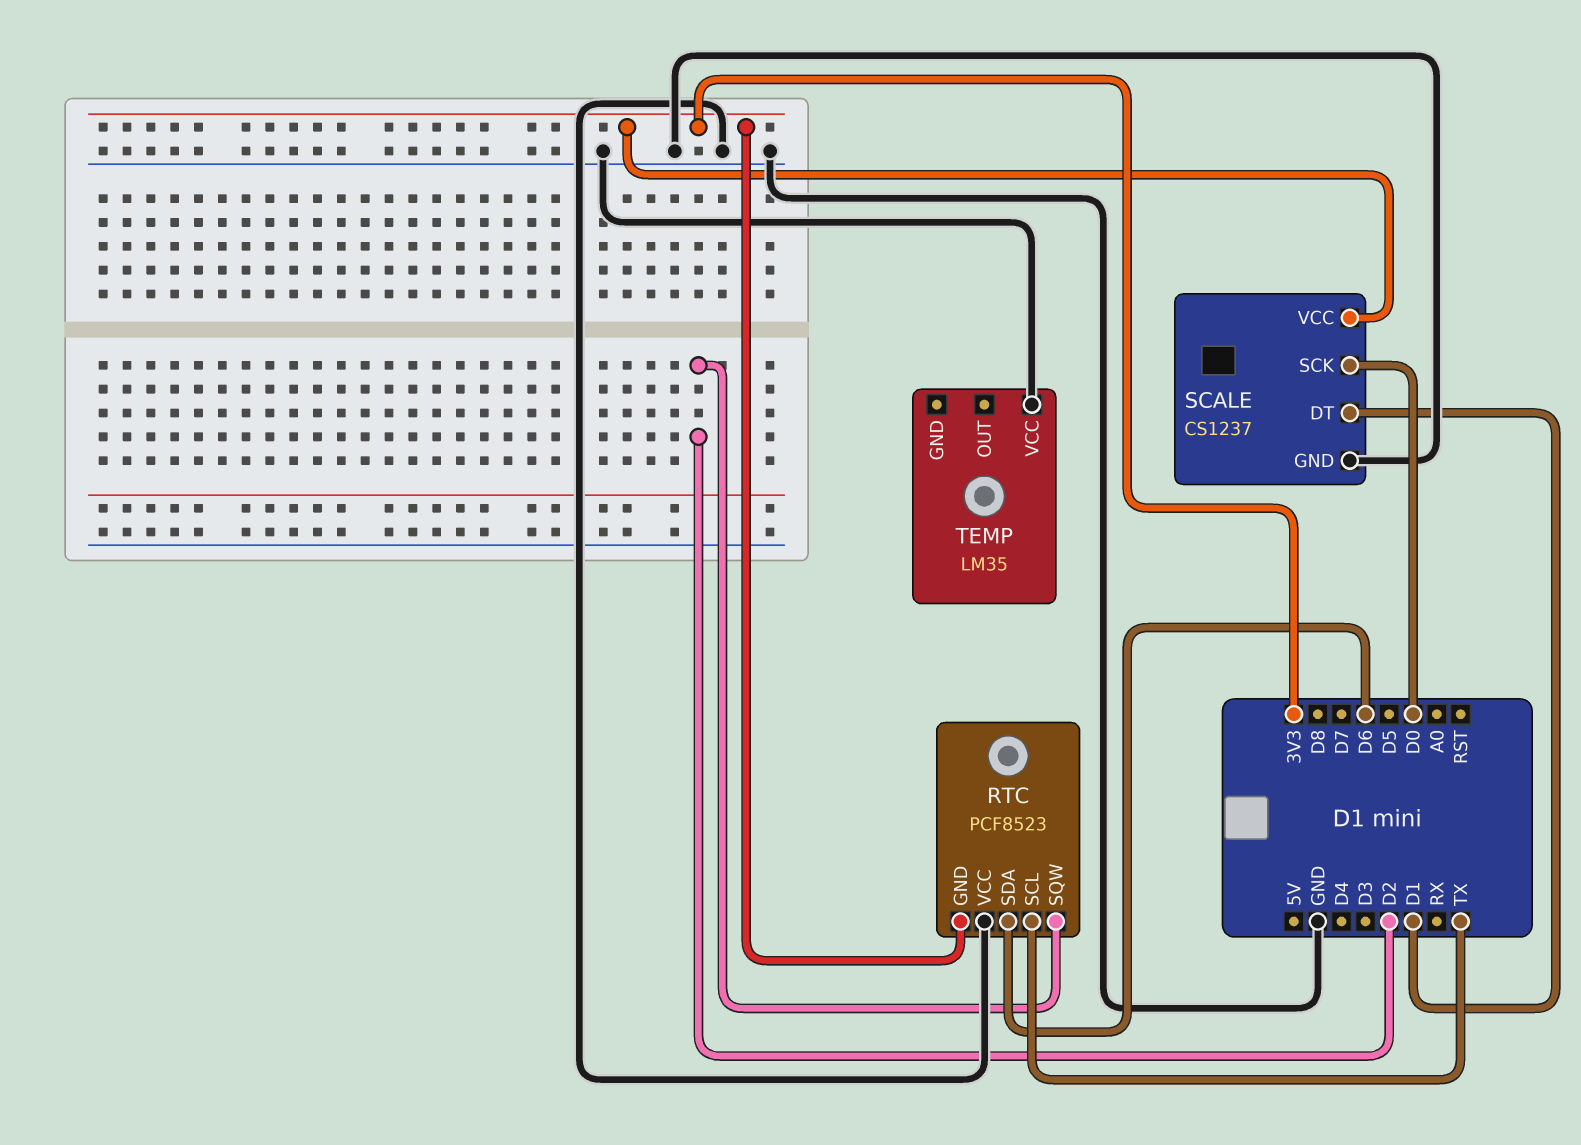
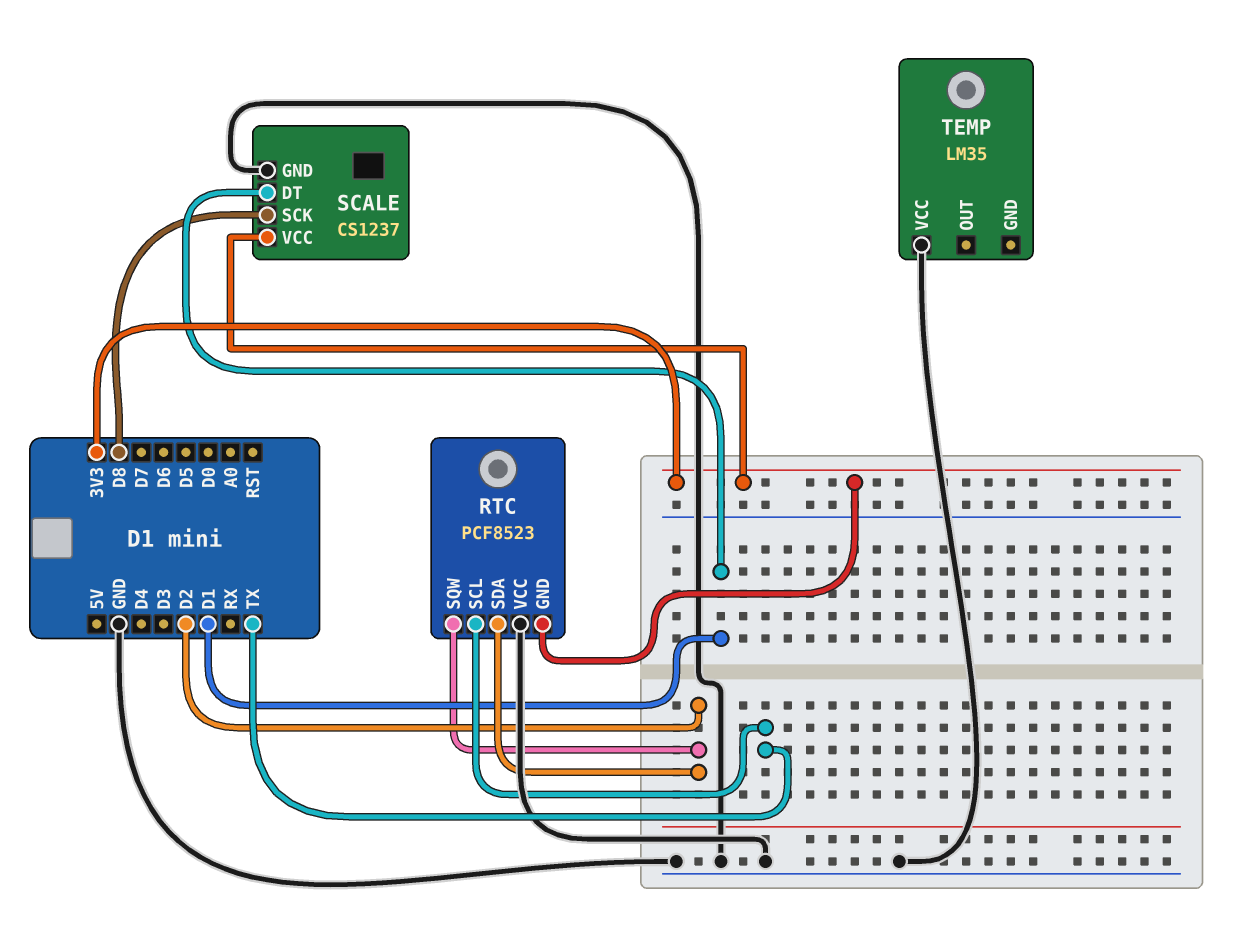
RTC pin SDA: D6 -> D2
SCALE pin SCK: D0 -> D8

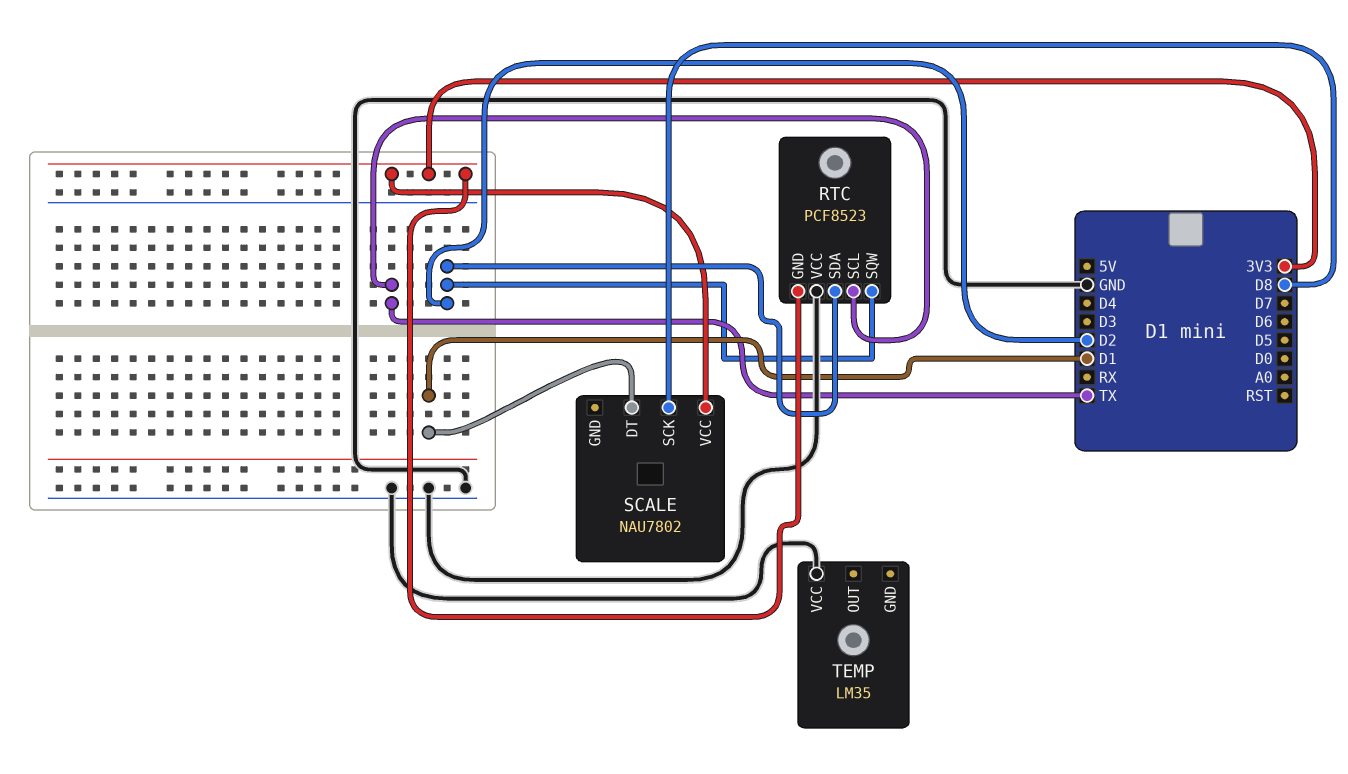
SCALE: CS1237 -> NAU7802
SCALE pin GND: GND -> none

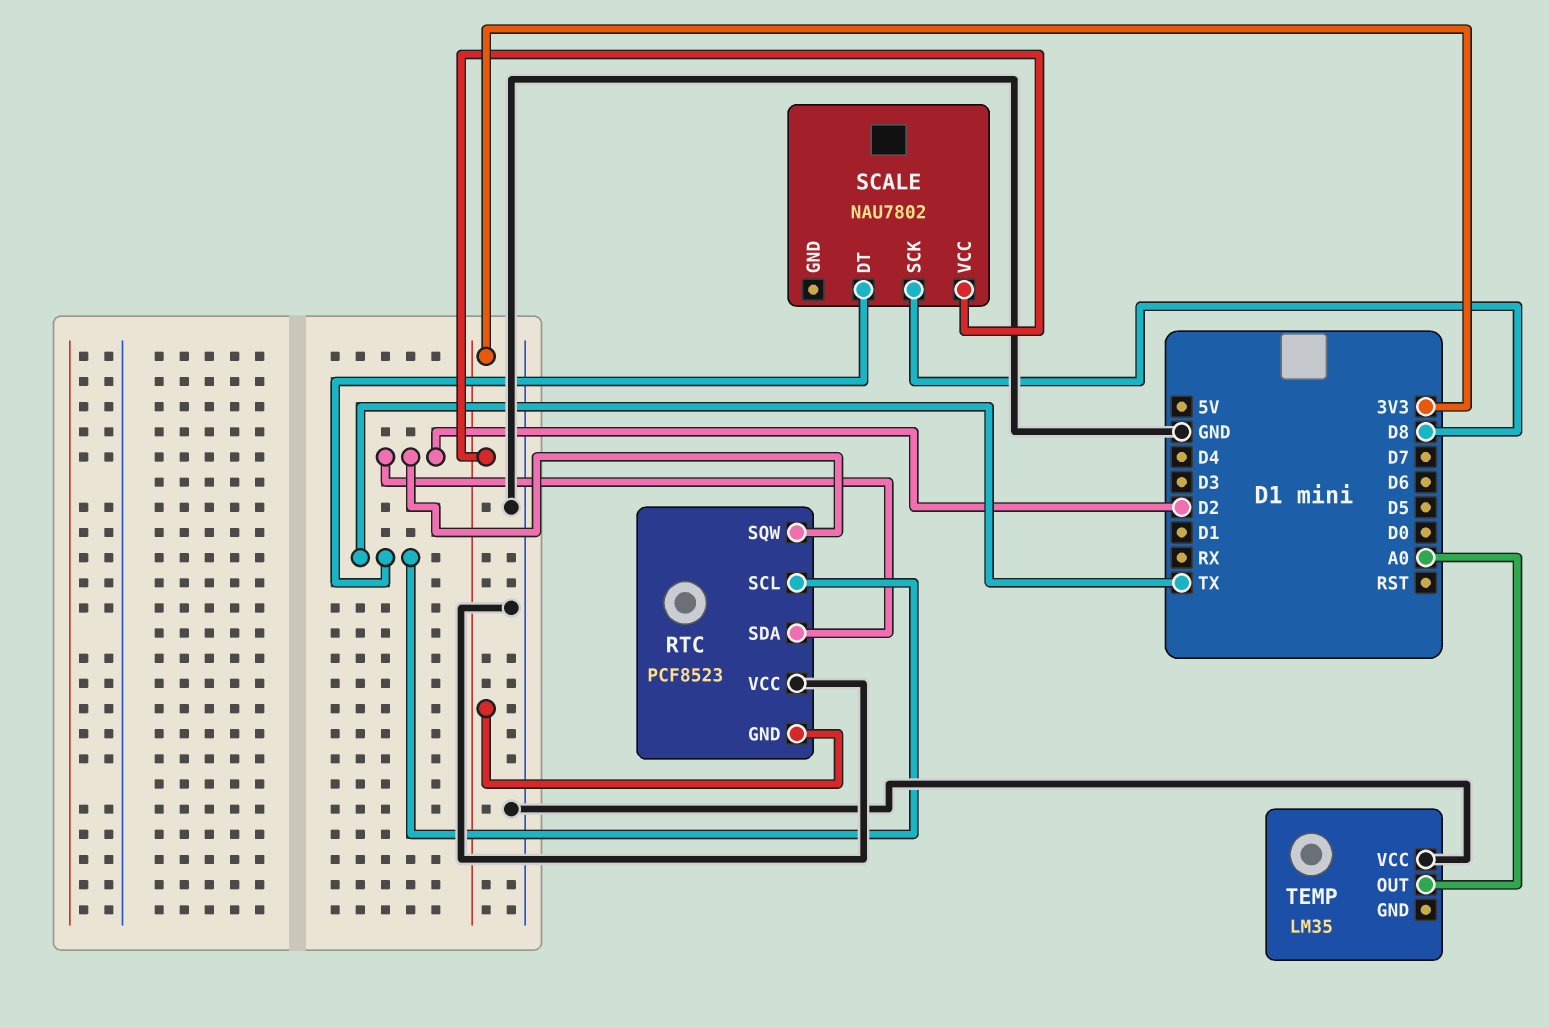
SCALE pin DT: D1 -> TX
TEMP pin OUT: none -> A0

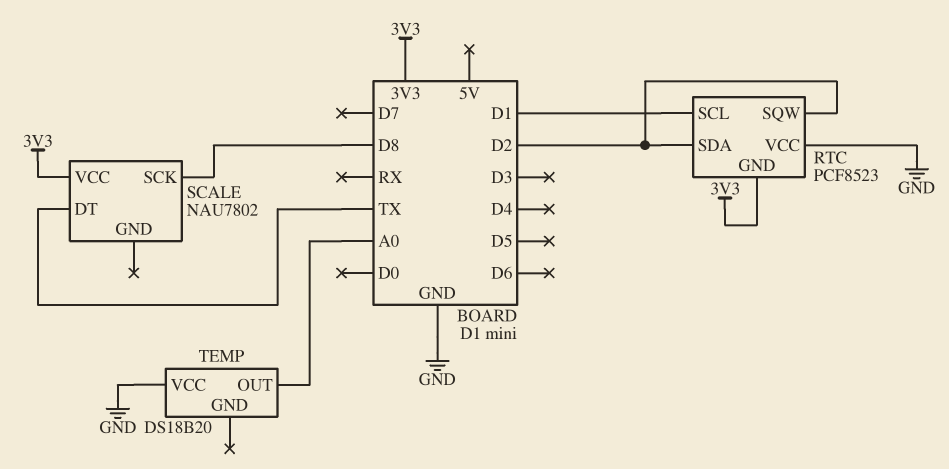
RTC pin SCL: TX -> D1
TEMP: LM35 -> DS18B20

